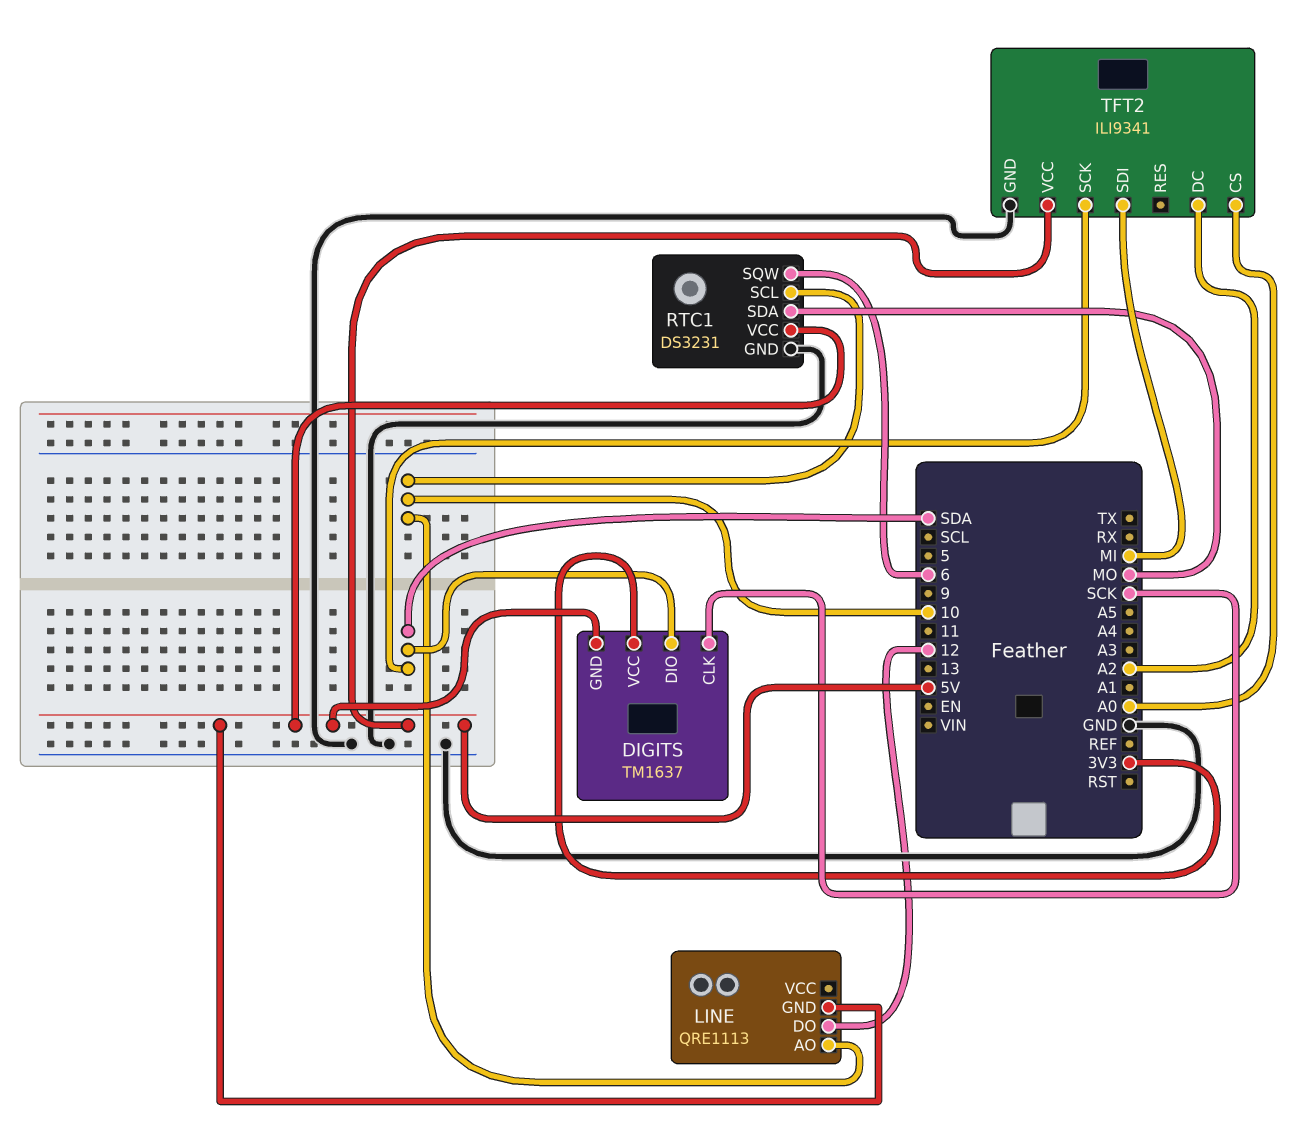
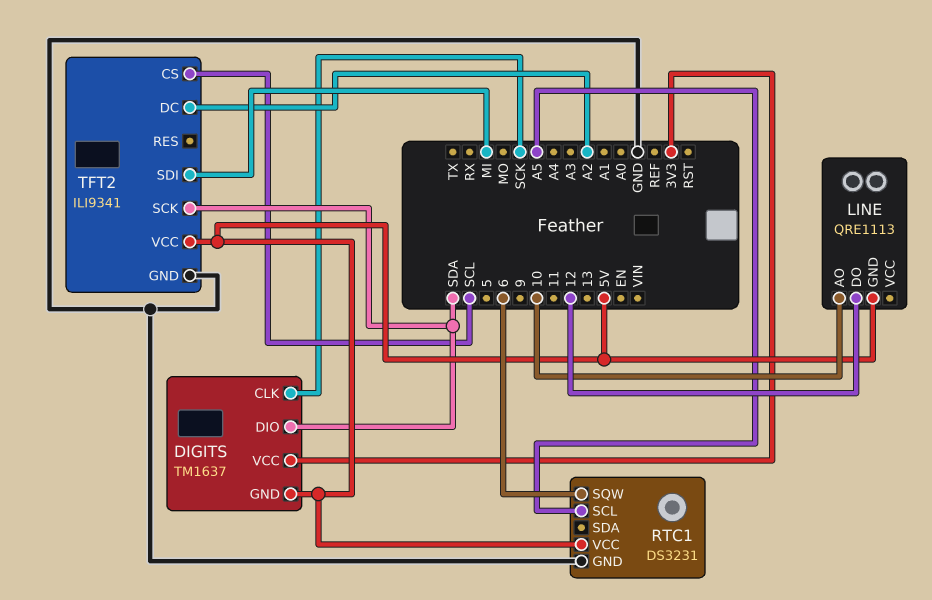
RTC1 pin SCL: 10 -> A5
RTC1 pin SDA: MO -> none
TFT2 pin CS: A0 -> SCL

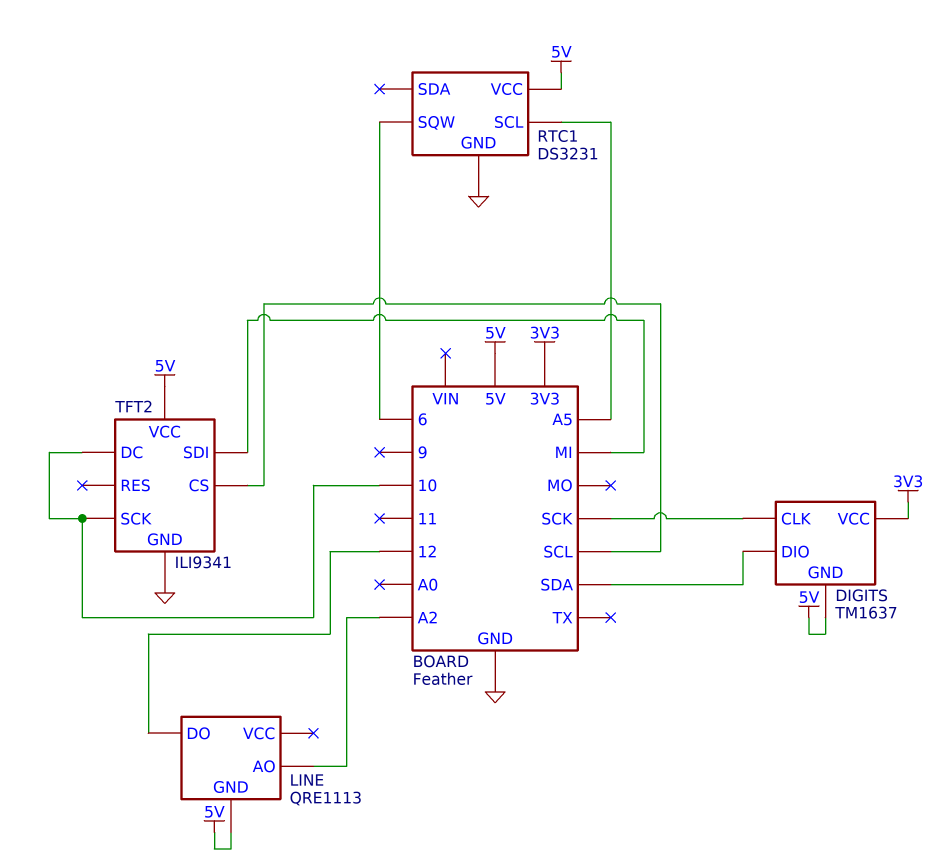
LINE pin AO: 10 -> A2
TFT2 pin DC: A2 -> 10
TFT2 pin SCK: SDA -> 10

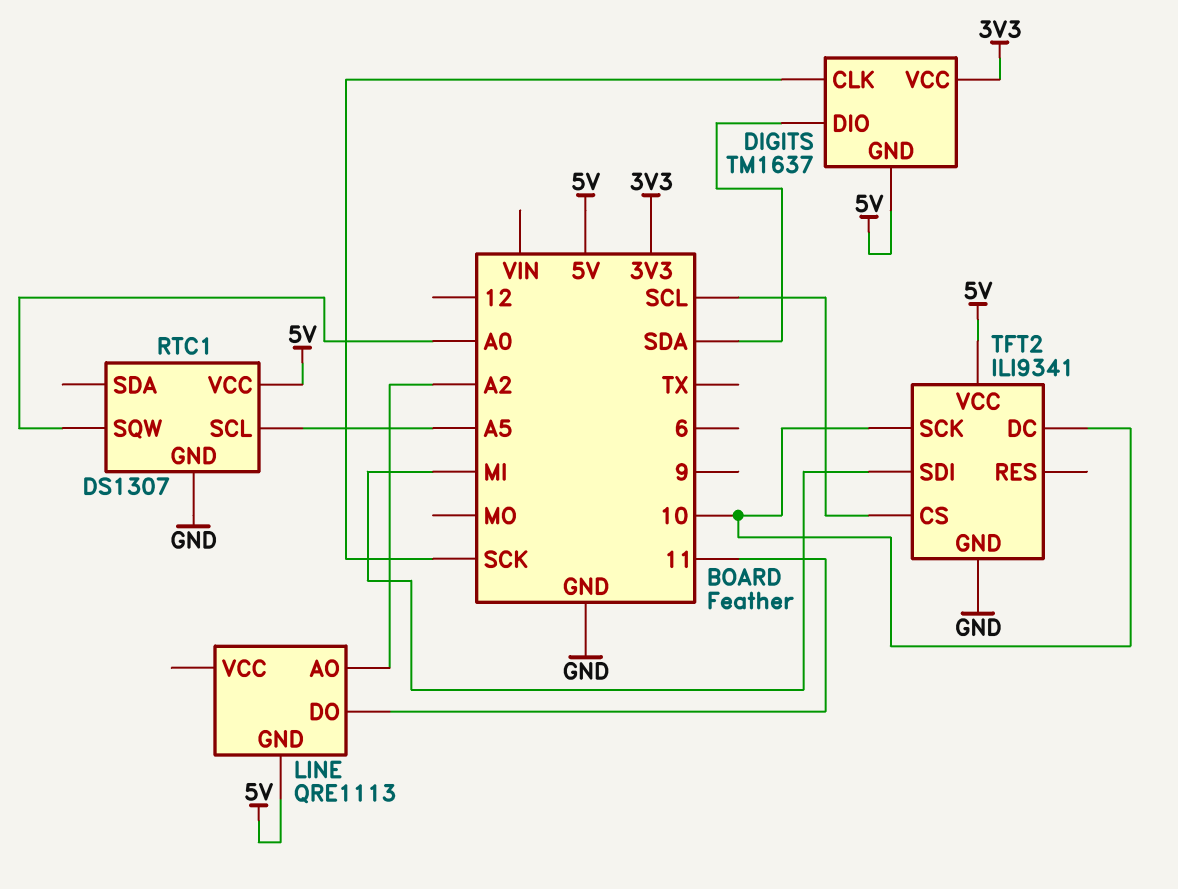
LINE pin DO: 12 -> 11
RTC1: DS3231 -> DS1307
RTC1 pin SQW: 6 -> A0

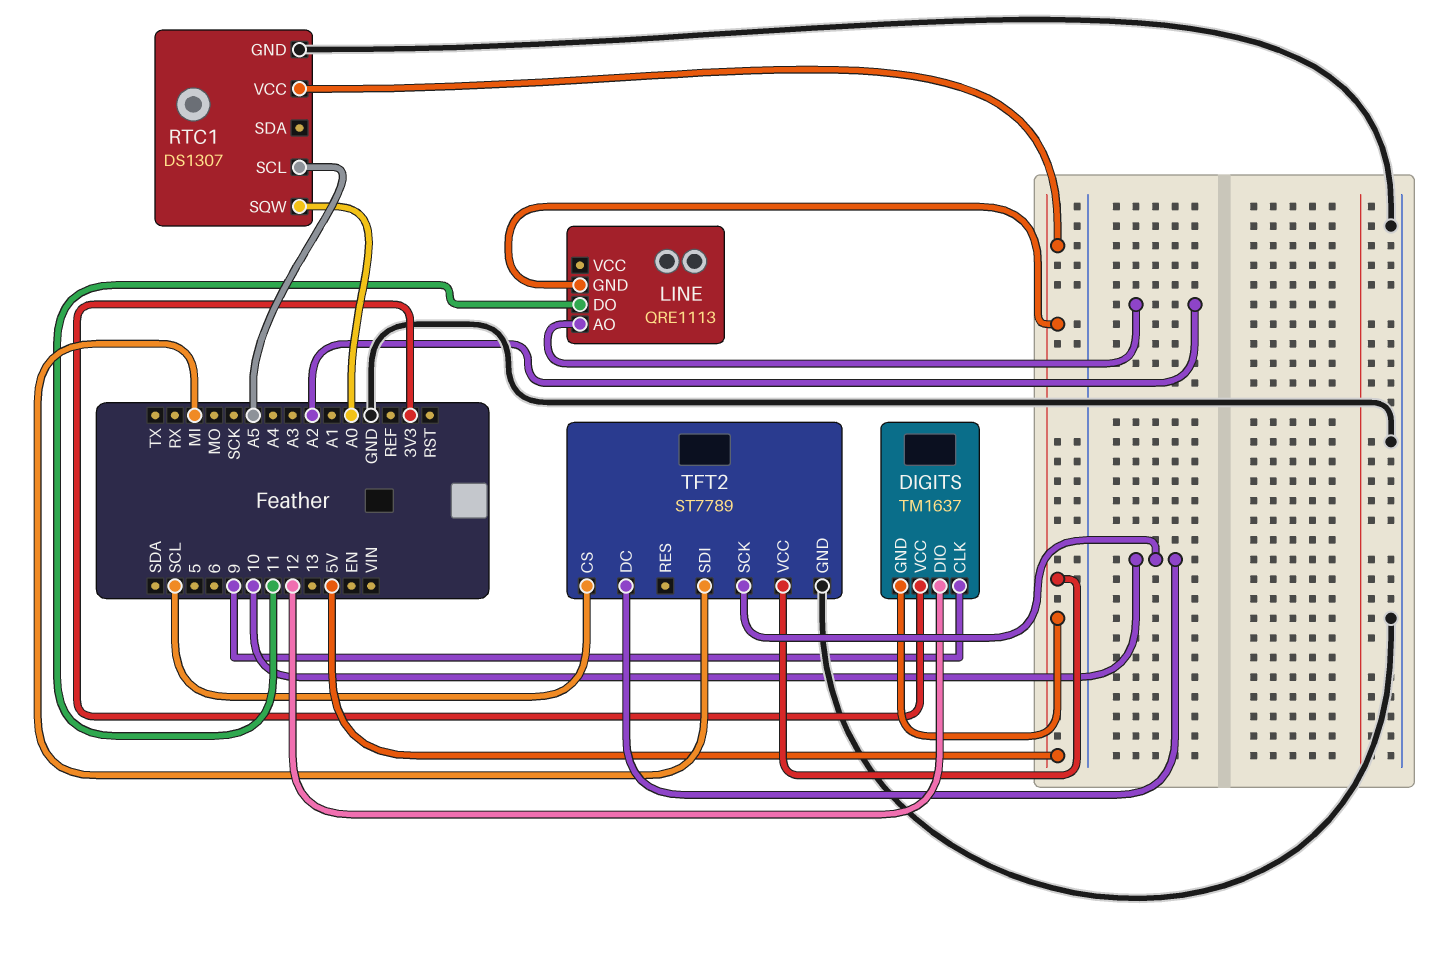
DIGITS pin CLK: SCK -> 9
DIGITS pin DIO: SDA -> 12
TFT2: ILI9341 -> ST7789

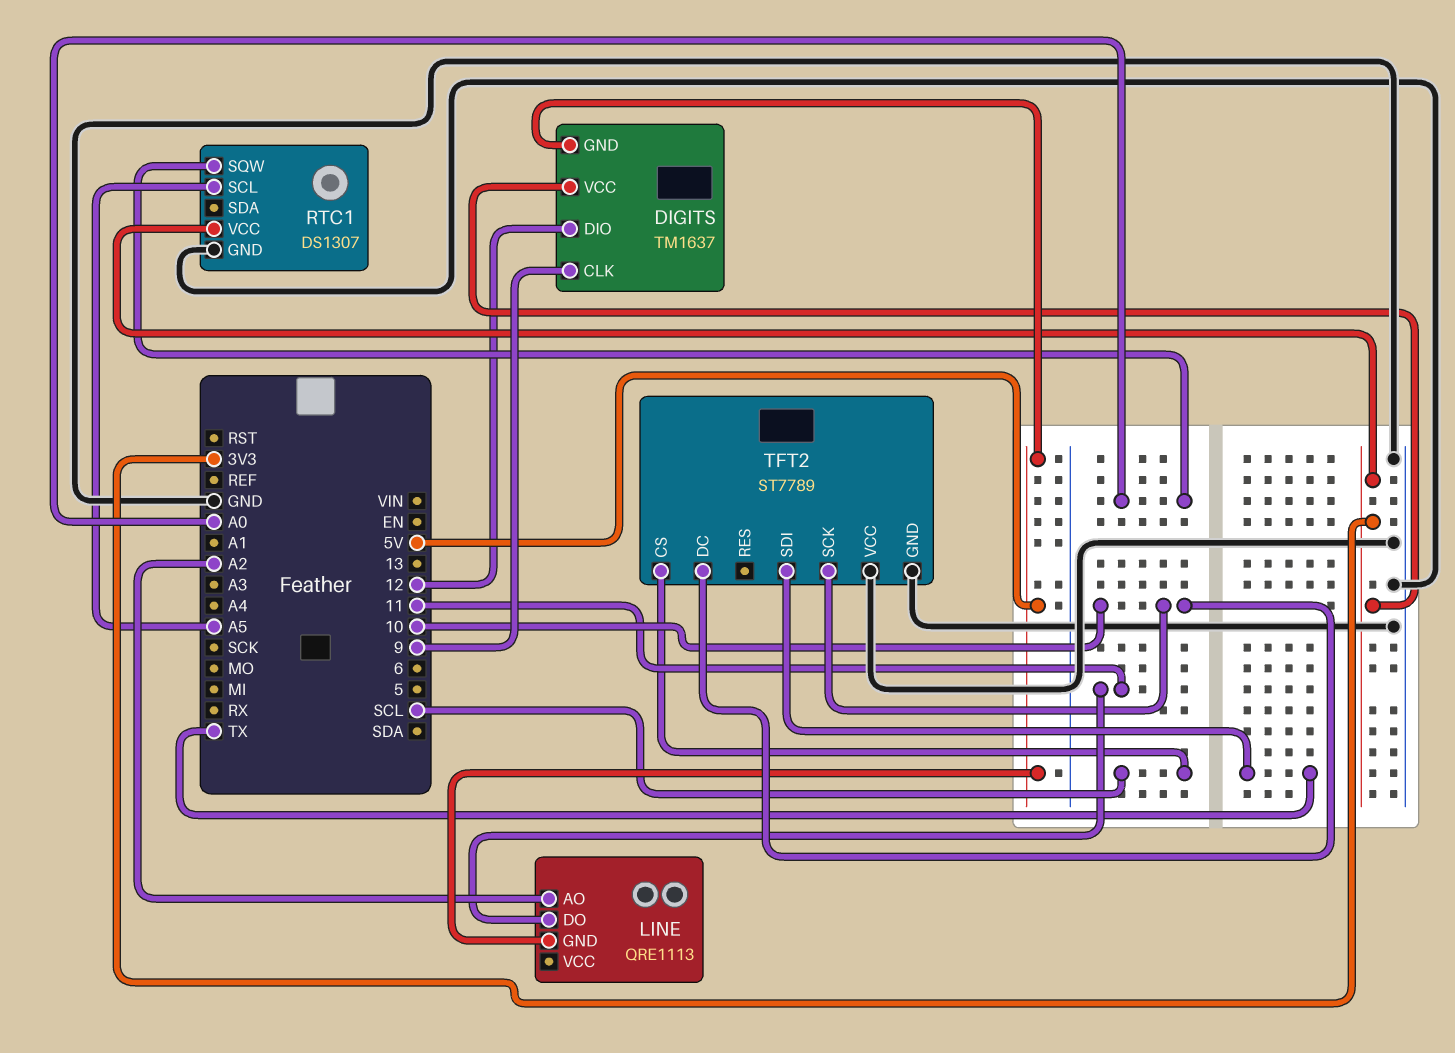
RTC1 pin VCC: 5V -> 3V3
TFT2 pin SDI: MI -> TX
TFT2 pin VCC: 5V -> GND

